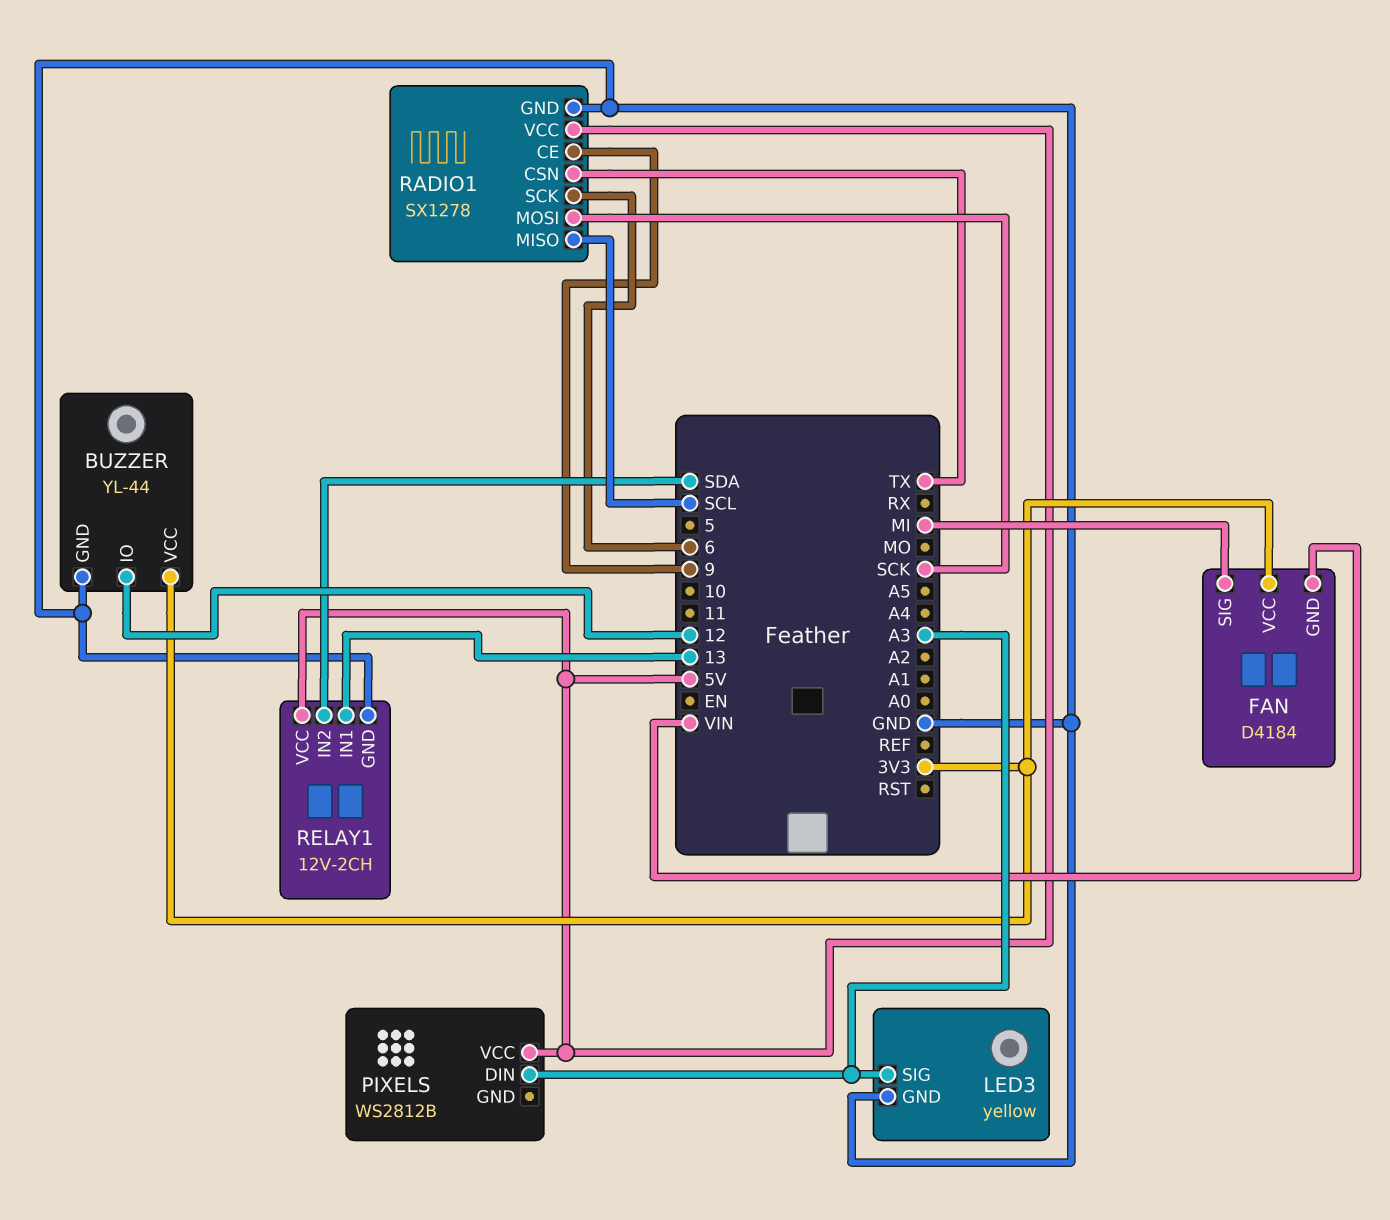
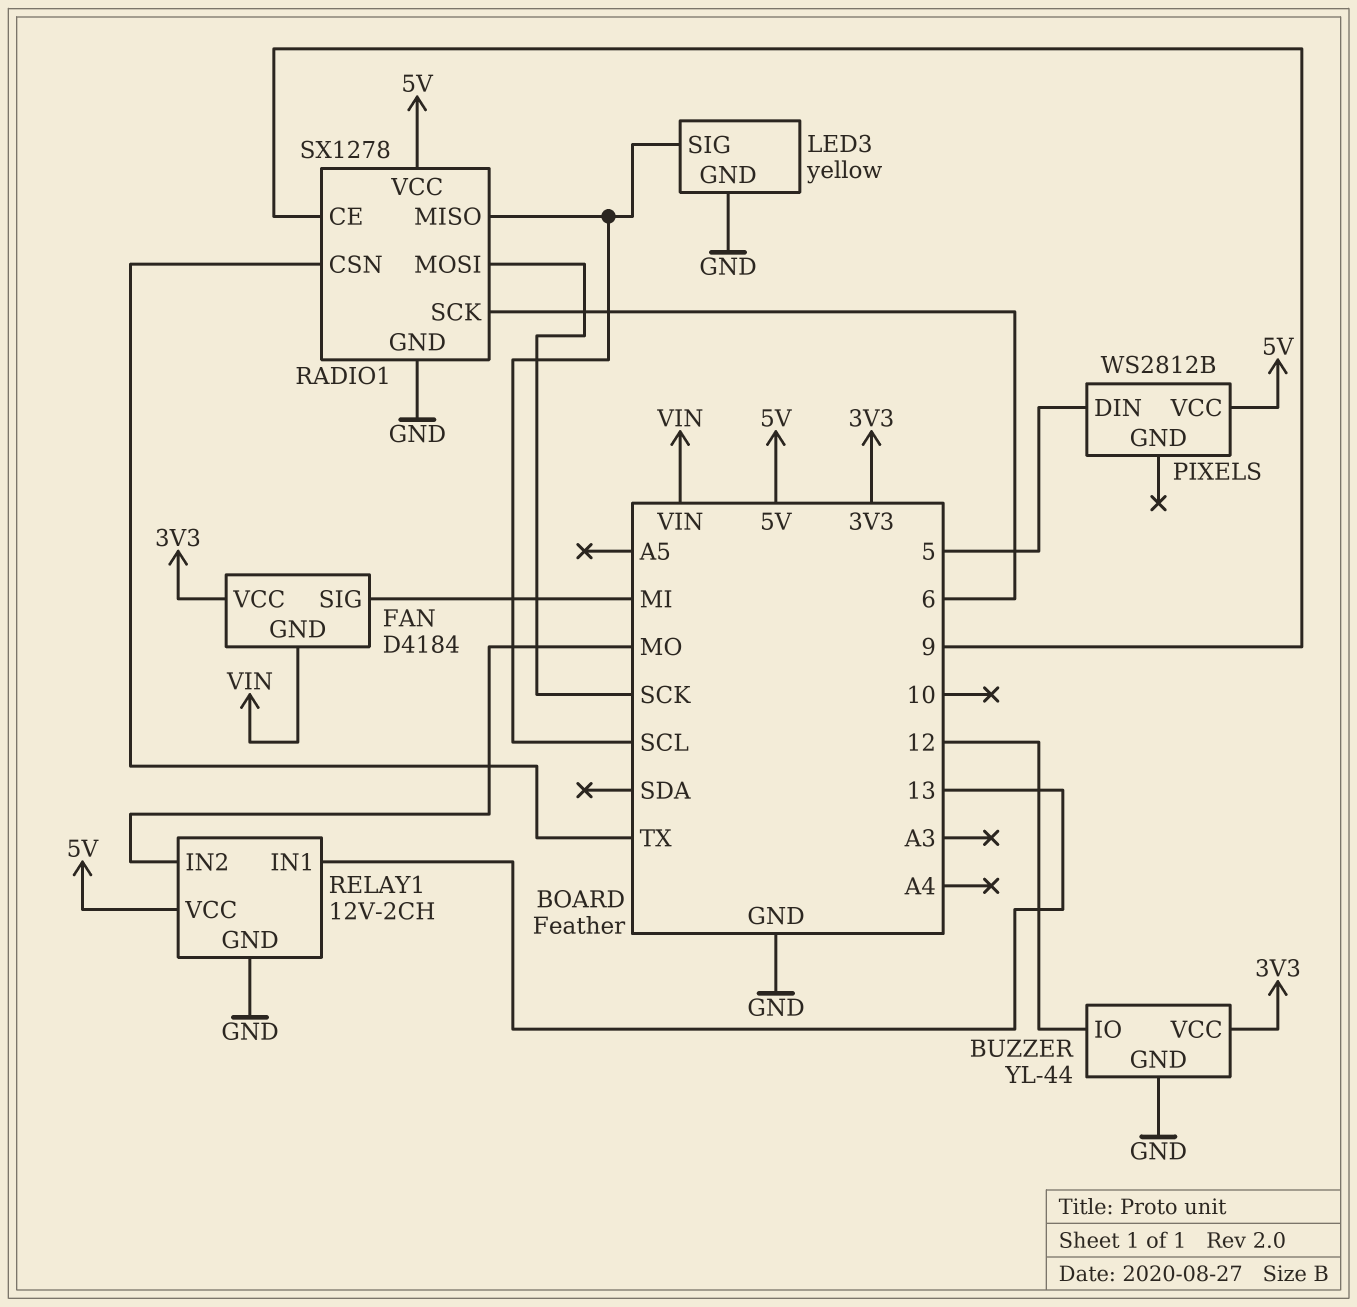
LED3 pin SIG: A3 -> SCL
PIXELS pin DIN: A3 -> 5
RELAY1 pin IN2: SDA -> MO

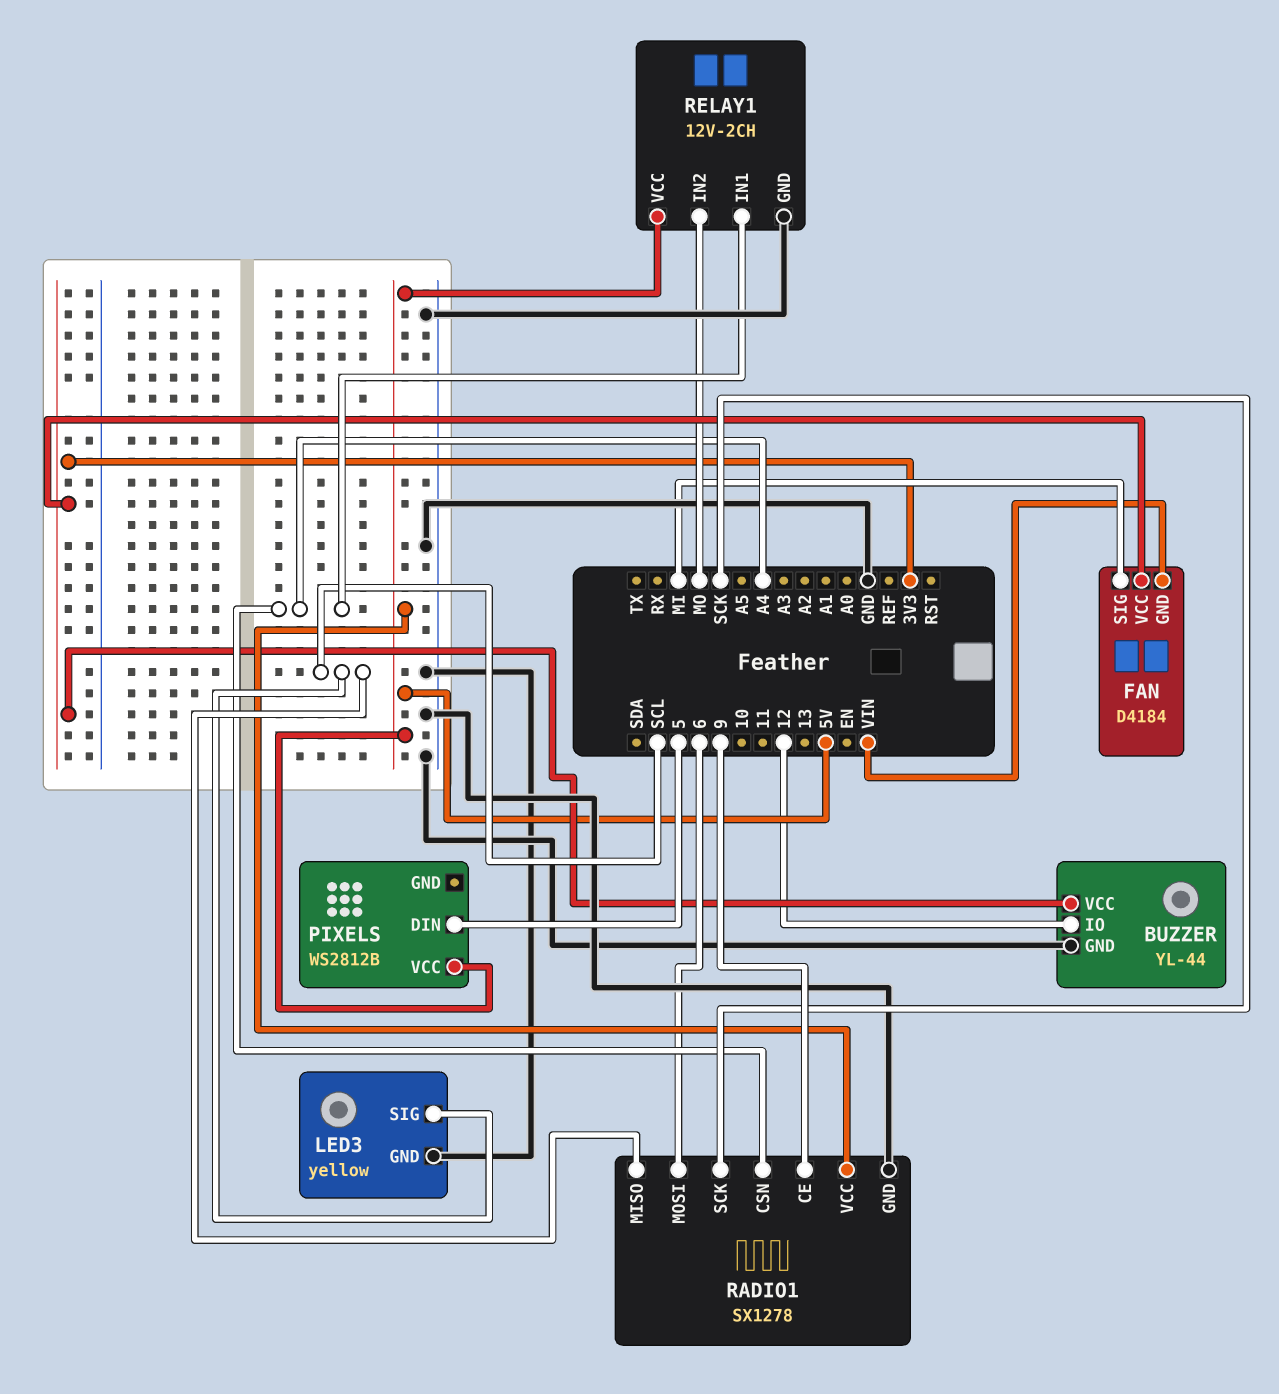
RADIO1 pin CSN: TX -> A4
RADIO1 pin MOSI: SCK -> 6
RADIO1 pin SCK: 6 -> SCK
RELAY1 pin IN1: 13 -> A4

